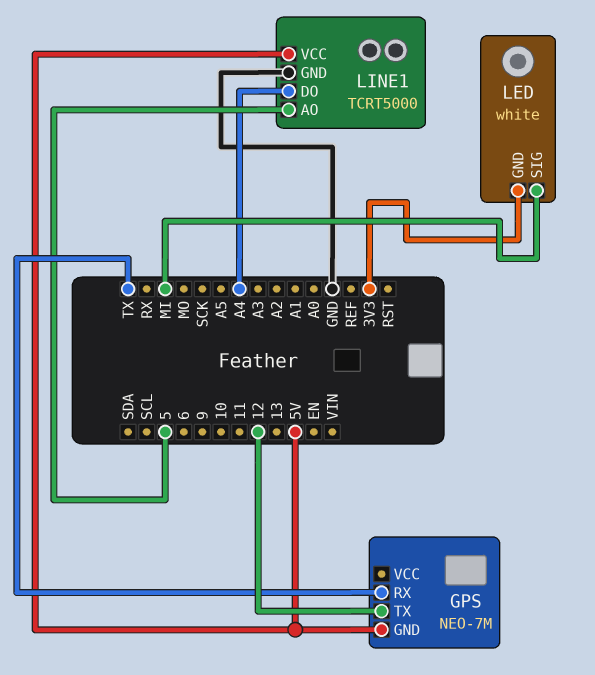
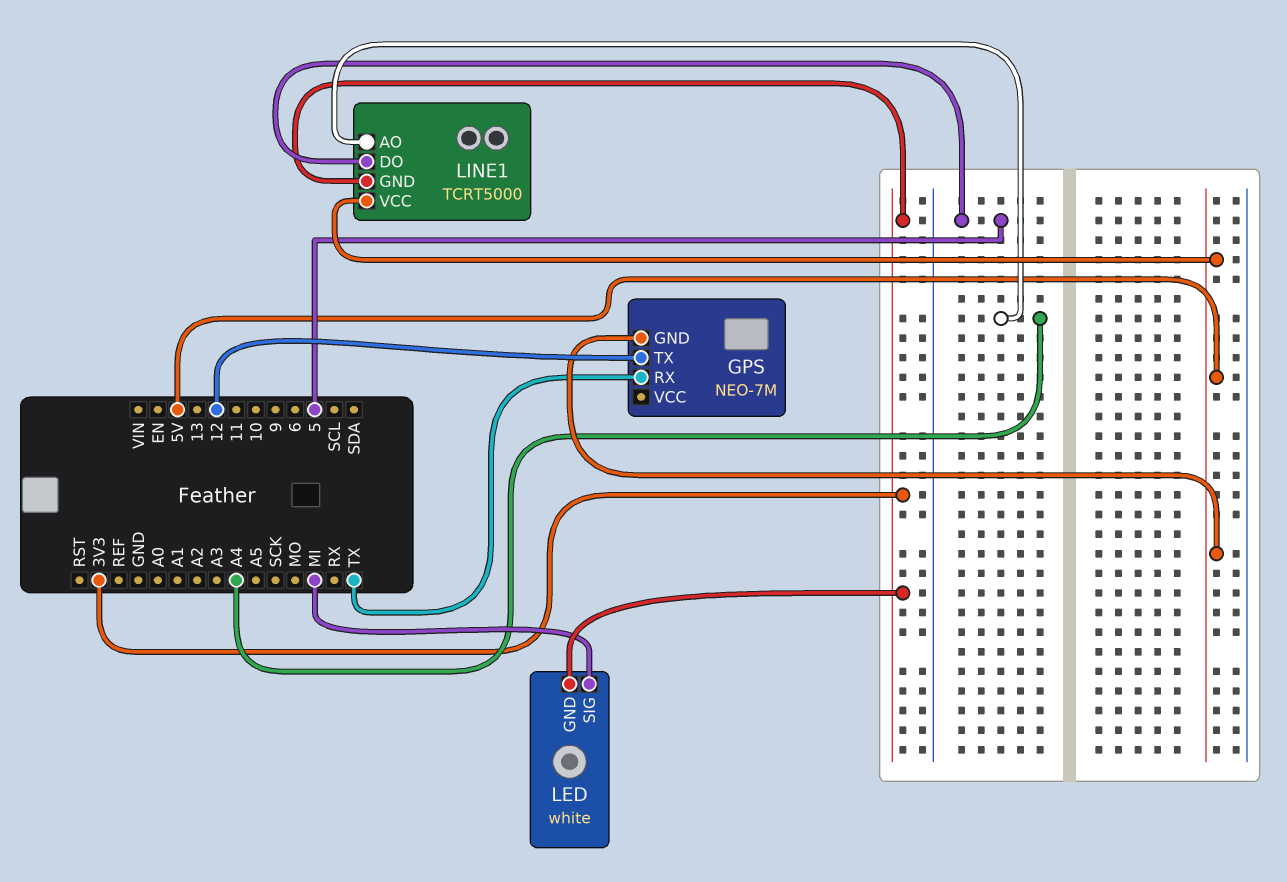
LINE1 pin AO: 5 -> A4
LINE1 pin DO: A4 -> 5
LINE1 pin GND: GND -> 3V3

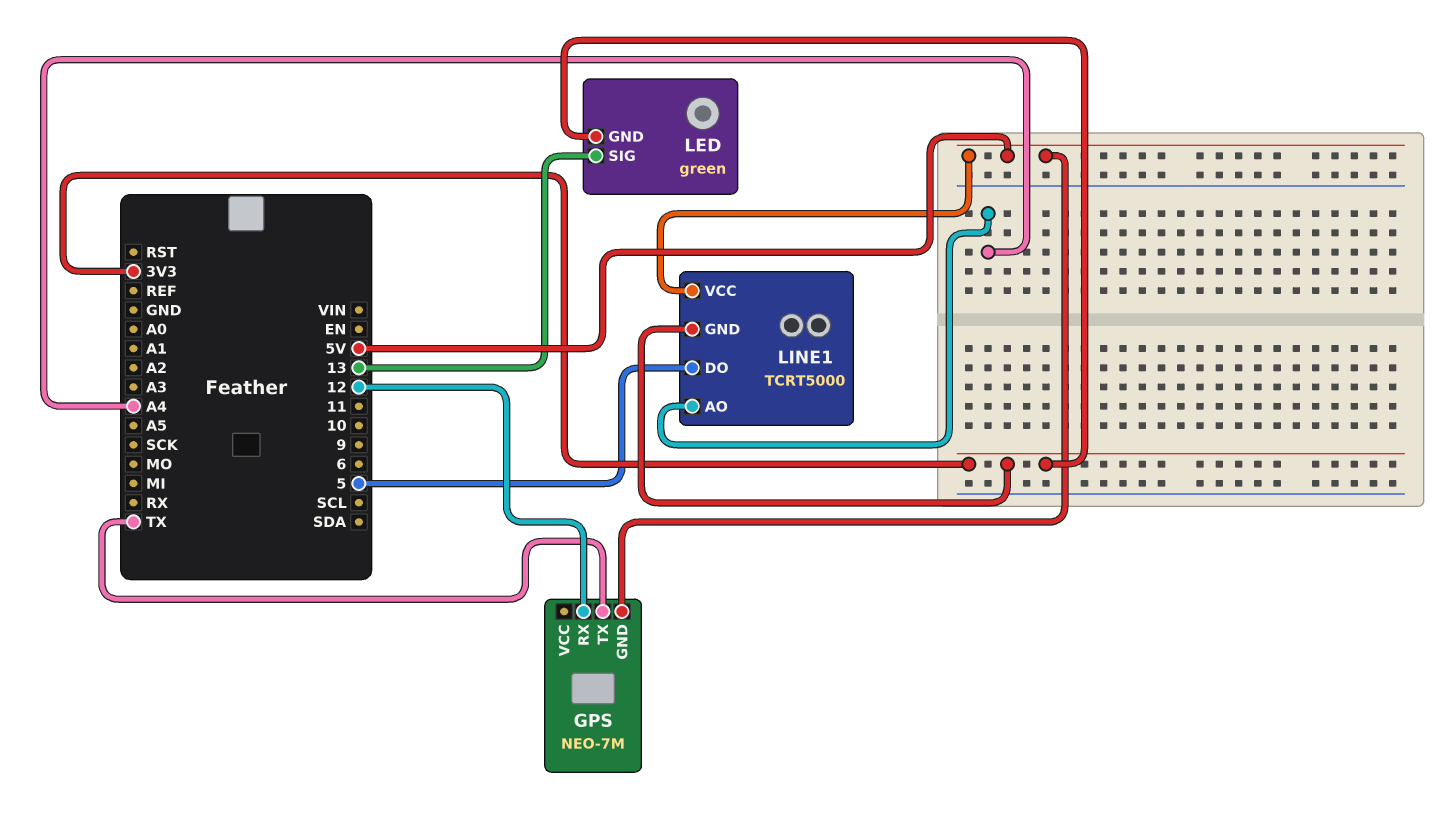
GPS pin RX: TX -> 12
GPS pin TX: 12 -> TX
LED: white -> green
LED pin SIG: MI -> 13

